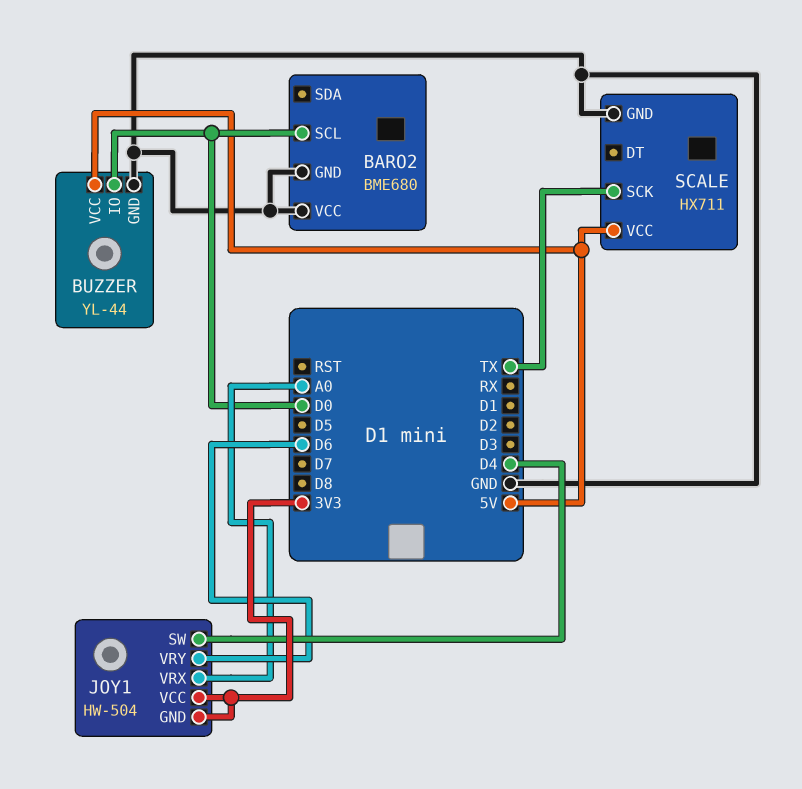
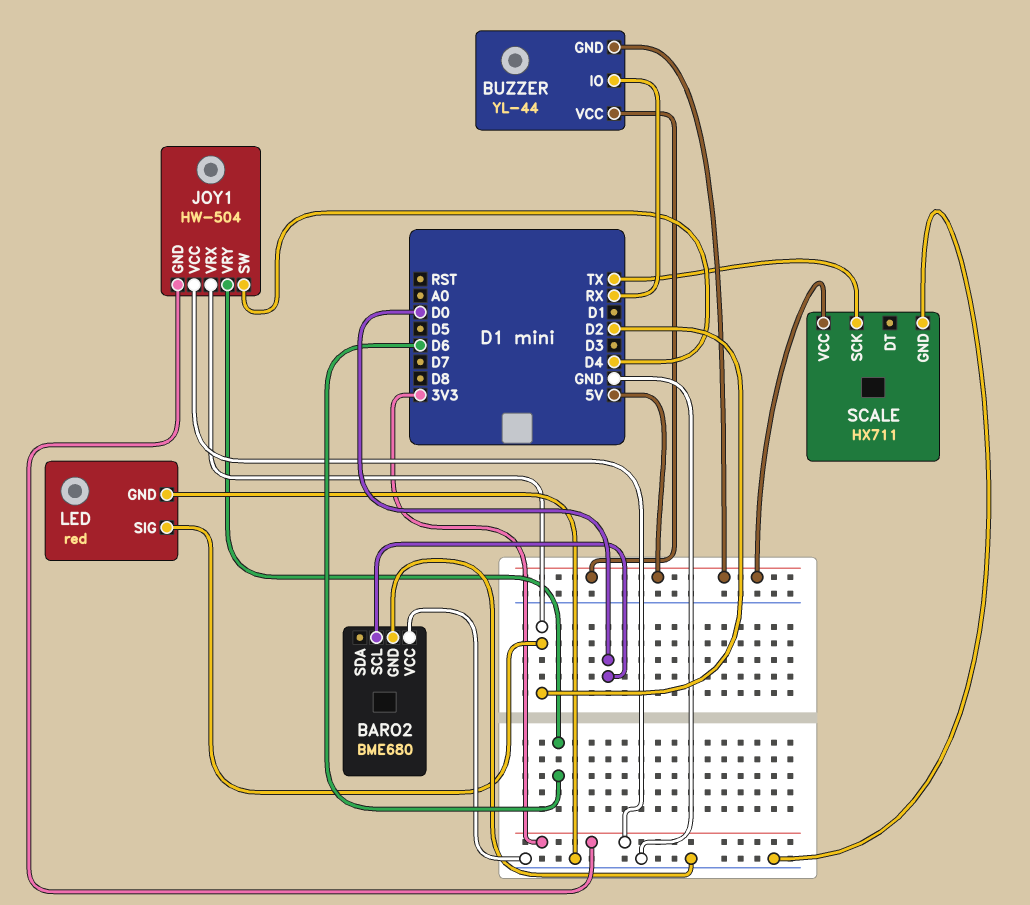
BUZZER pin GND: GND -> 5V
BUZZER pin IO: D0 -> RX
JOY1 pin VRX: A0 -> D2
LED: none -> red
LED pin GND: none -> GND
LED pin SIG: none -> D2

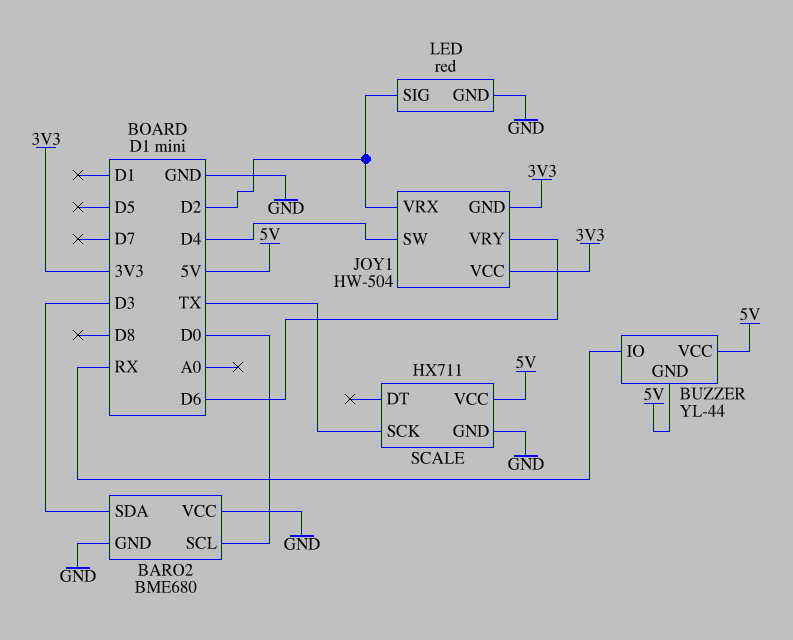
BARO2 pin SDA: none -> D3

